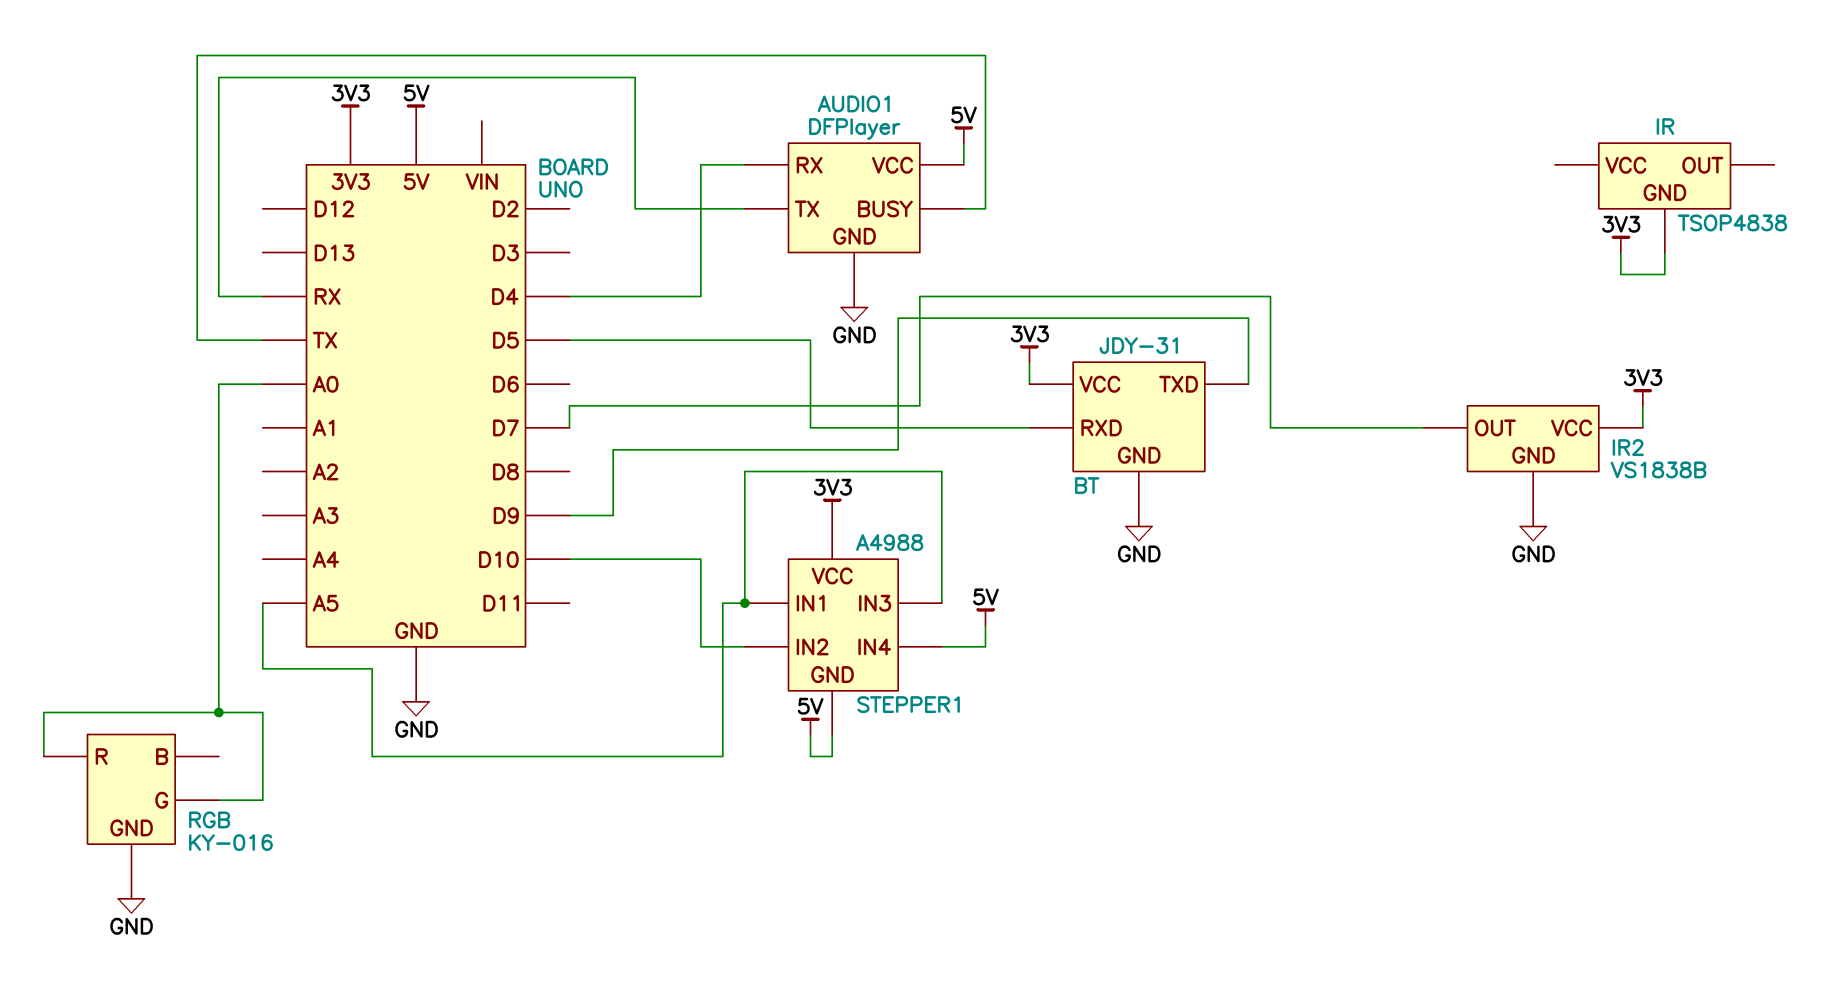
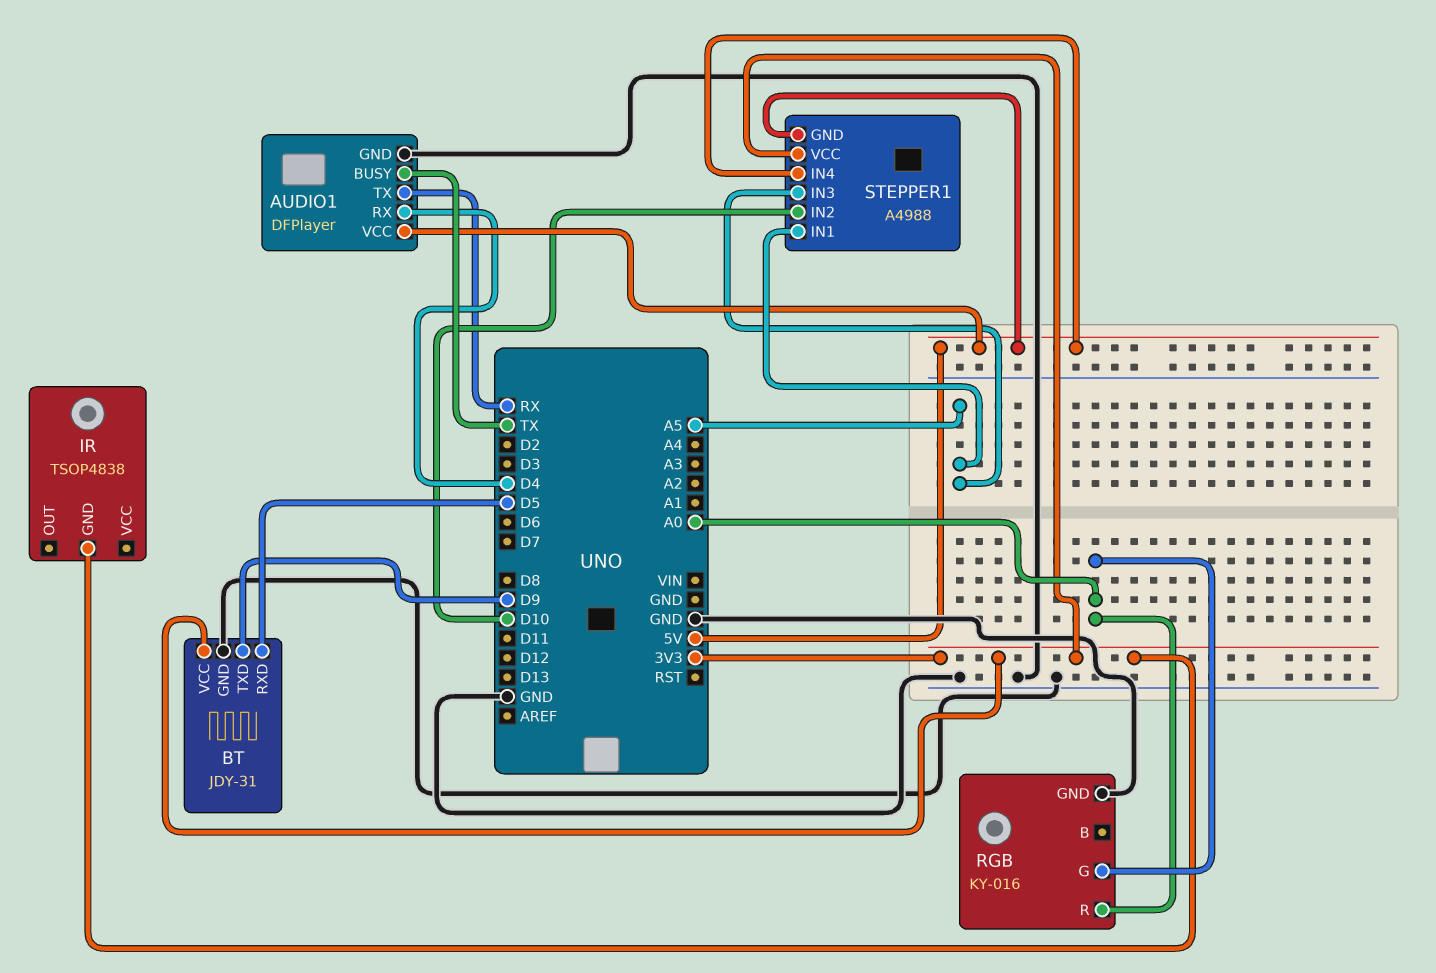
IR2: VS1838B -> none
IR2 pin GND: GND -> none
IR2 pin OUT: D7 -> none
IR2 pin VCC: 3V3 -> none

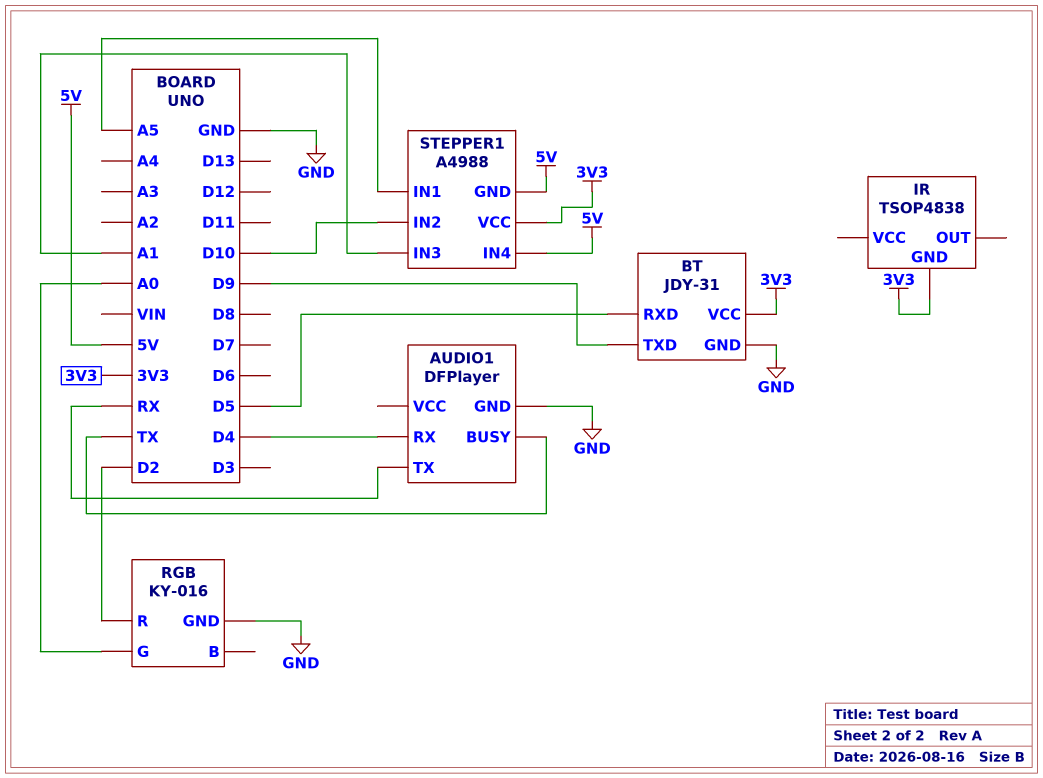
AUDIO1 pin VCC: 5V -> none
RGB pin R: A0 -> D2
STEPPER1 pin IN3: A5 -> A1

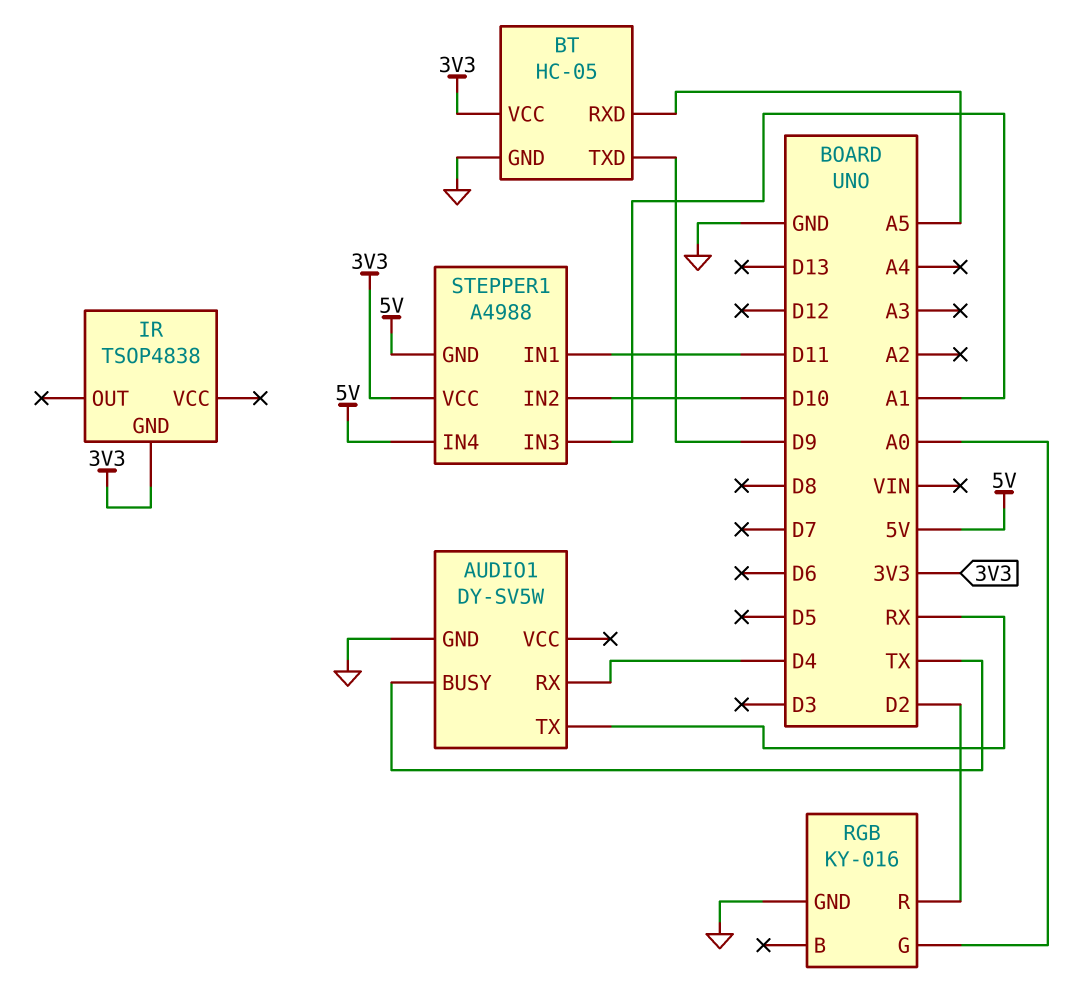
AUDIO1: DFPlayer -> DY-SV5W
BT: JDY-31 -> HC-05
BT pin RXD: D5 -> A5
STEPPER1 pin IN1: A5 -> D11

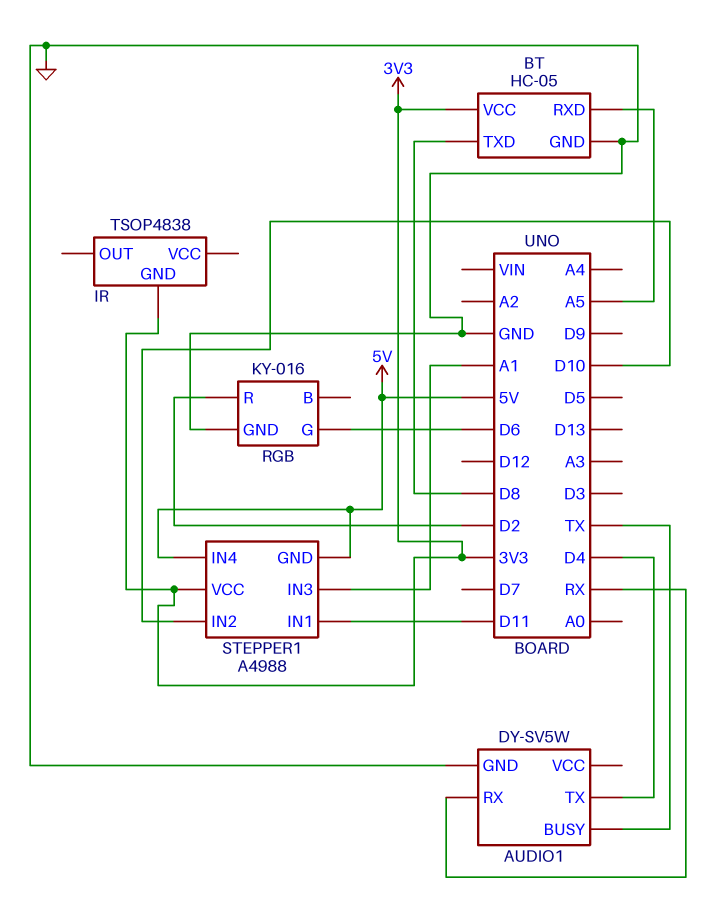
AUDIO1 pin RX: D4 -> RX
AUDIO1 pin TX: RX -> D4
BT pin TXD: D9 -> D8
RGB pin G: A0 -> D6

